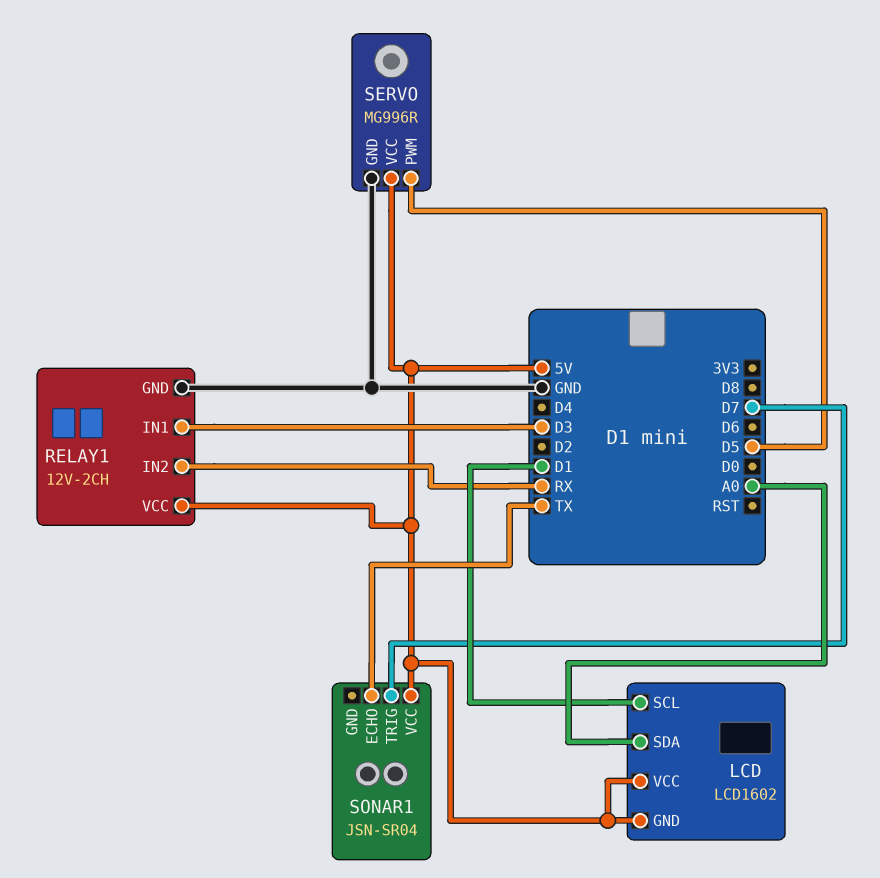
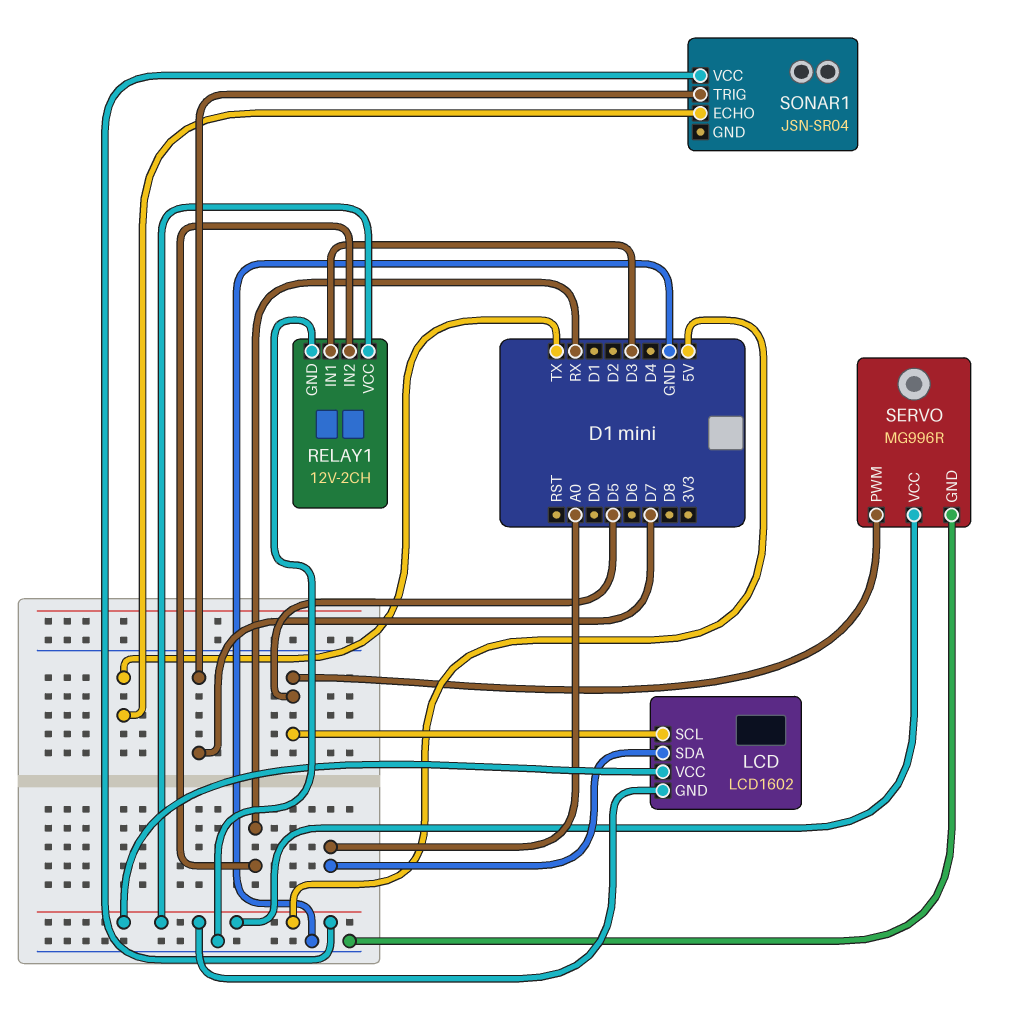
LCD pin SCL: D1 -> D5

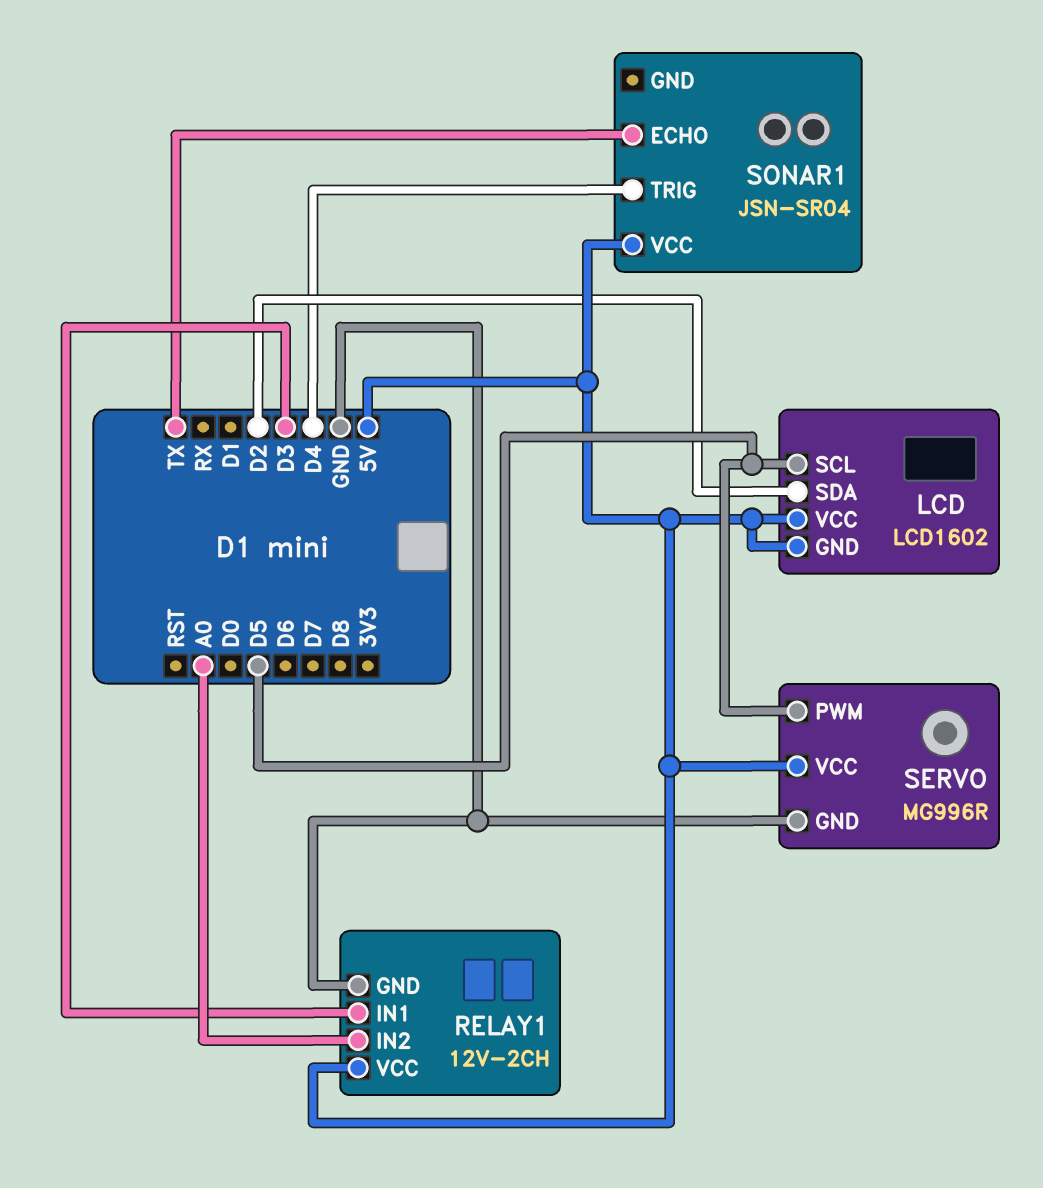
LCD pin SDA: A0 -> D2
RELAY1 pin IN2: RX -> A0
SONAR1 pin TRIG: D7 -> D4

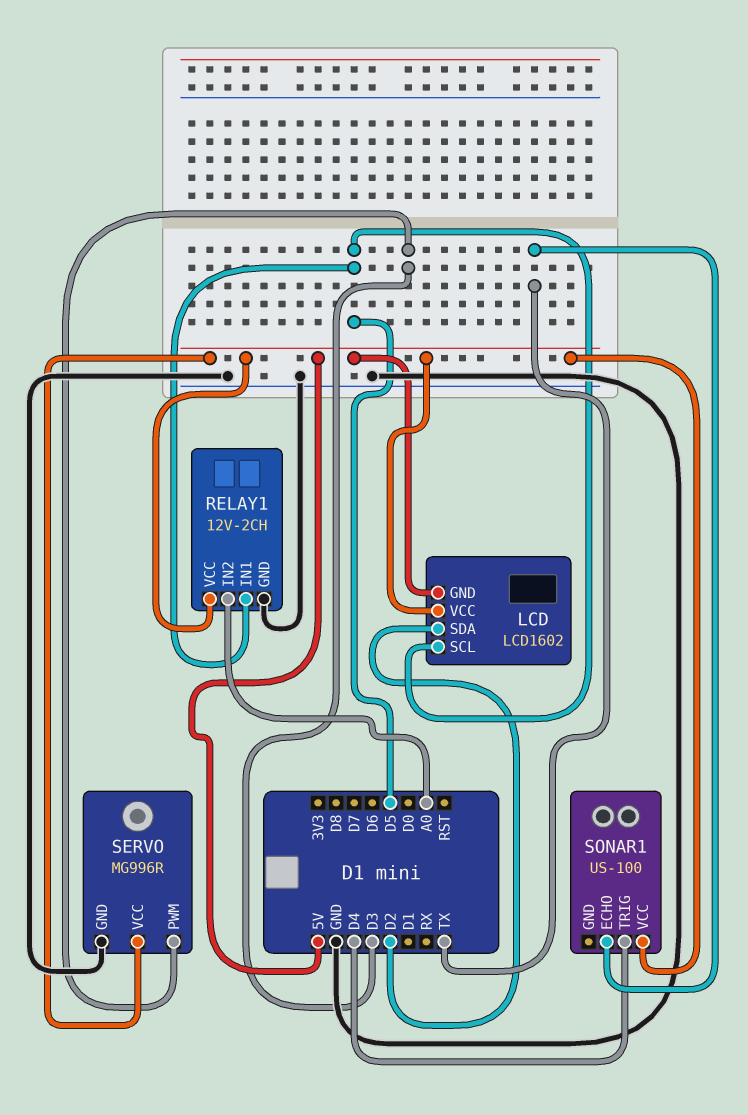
RELAY1 pin IN1: D3 -> D5
SERVO pin PWM: D5 -> D3
SONAR1: JSN-SR04 -> US-100

